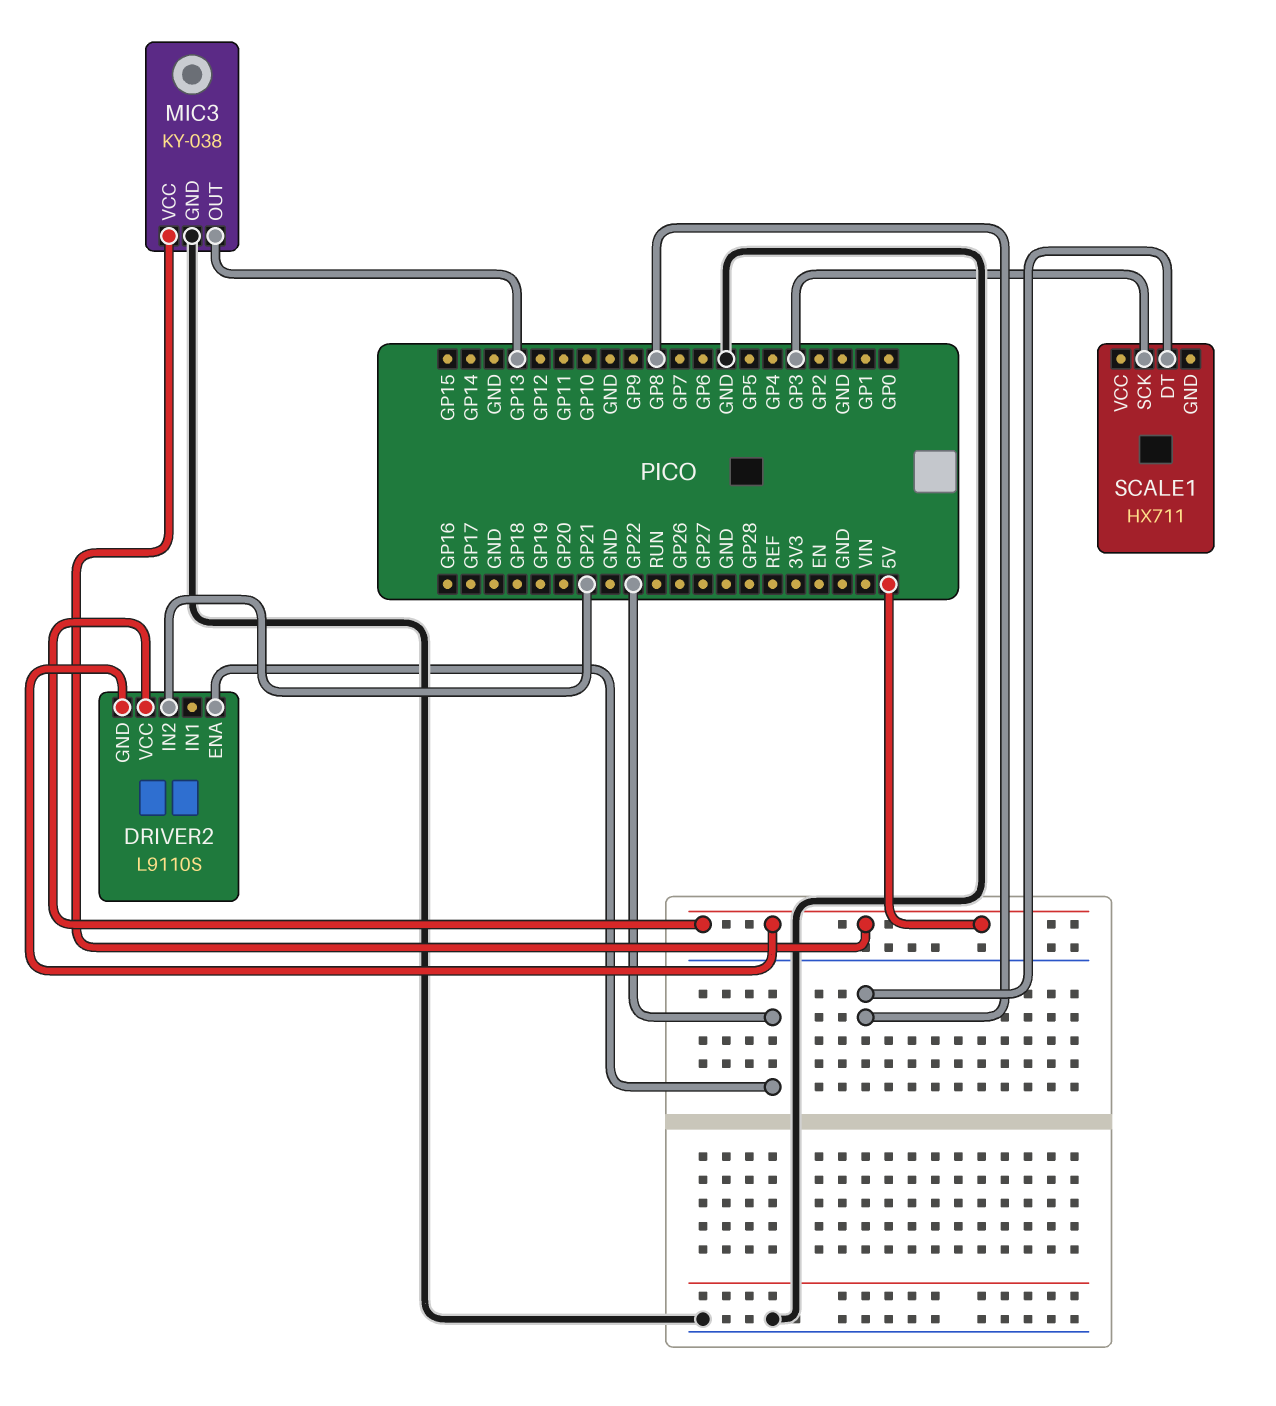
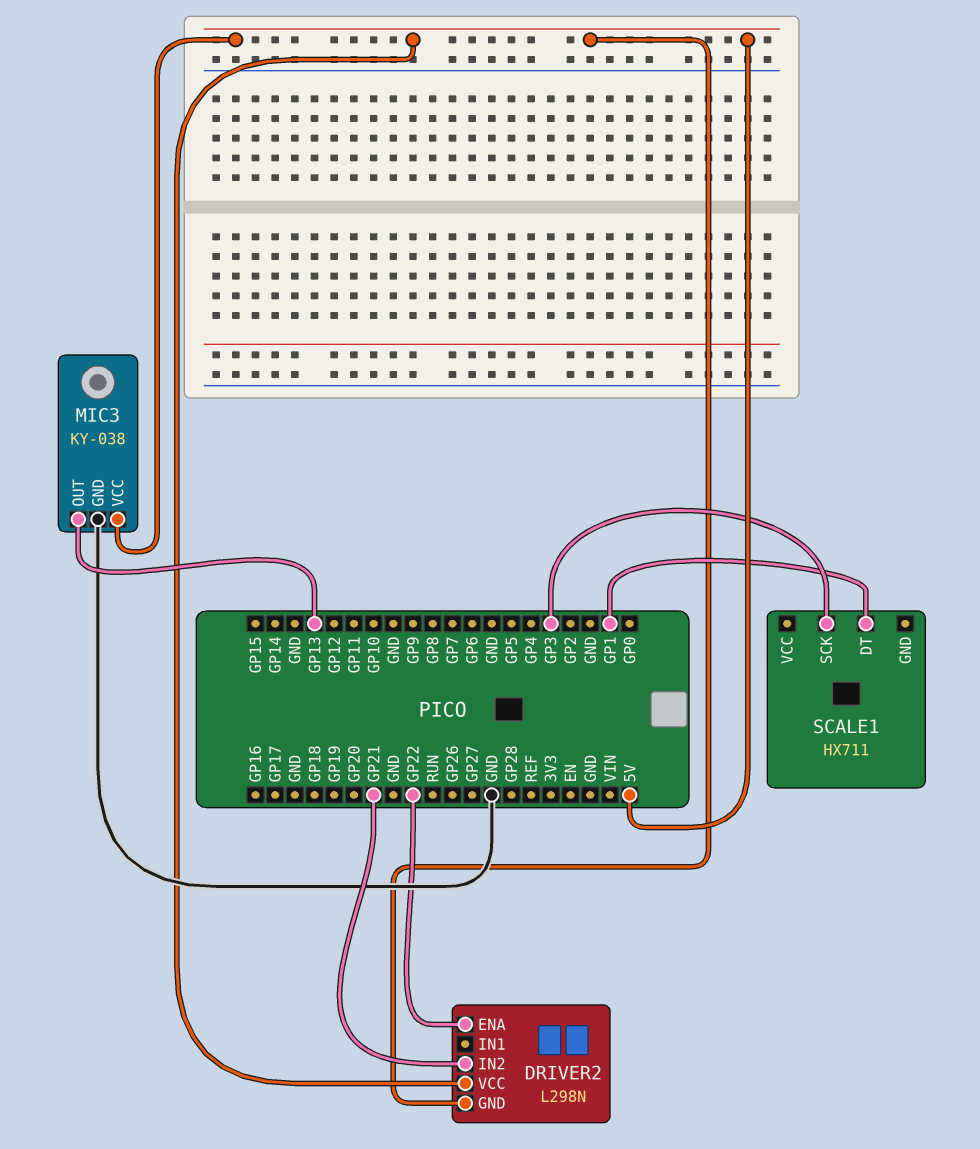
DRIVER2: L9110S -> L298N
SCALE1 pin DT: GP8 -> GP1

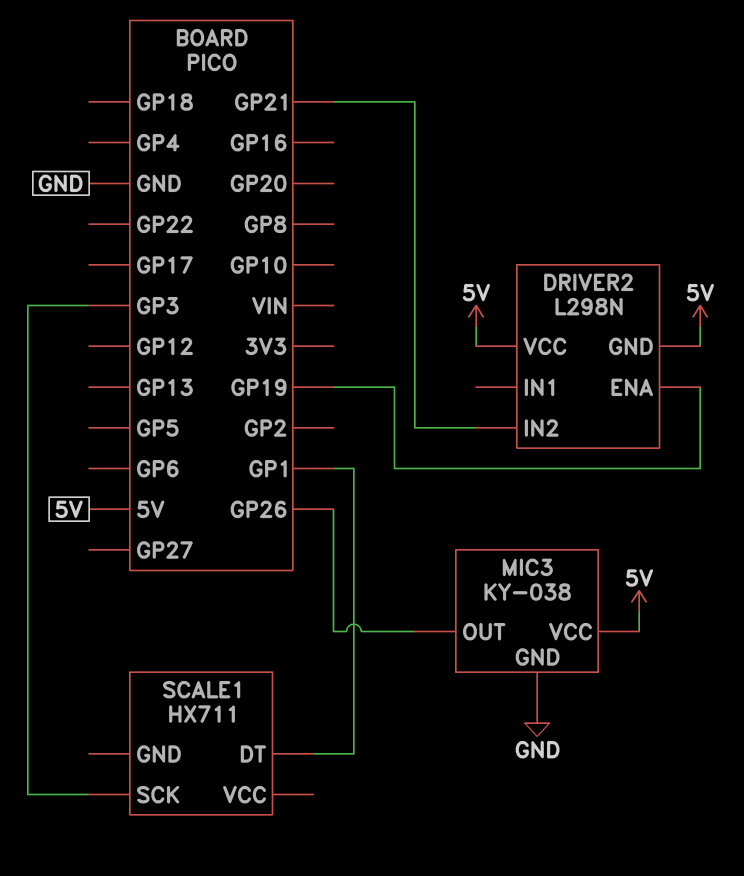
DRIVER2 pin ENA: GP22 -> GP19
MIC3 pin OUT: GP13 -> GP26

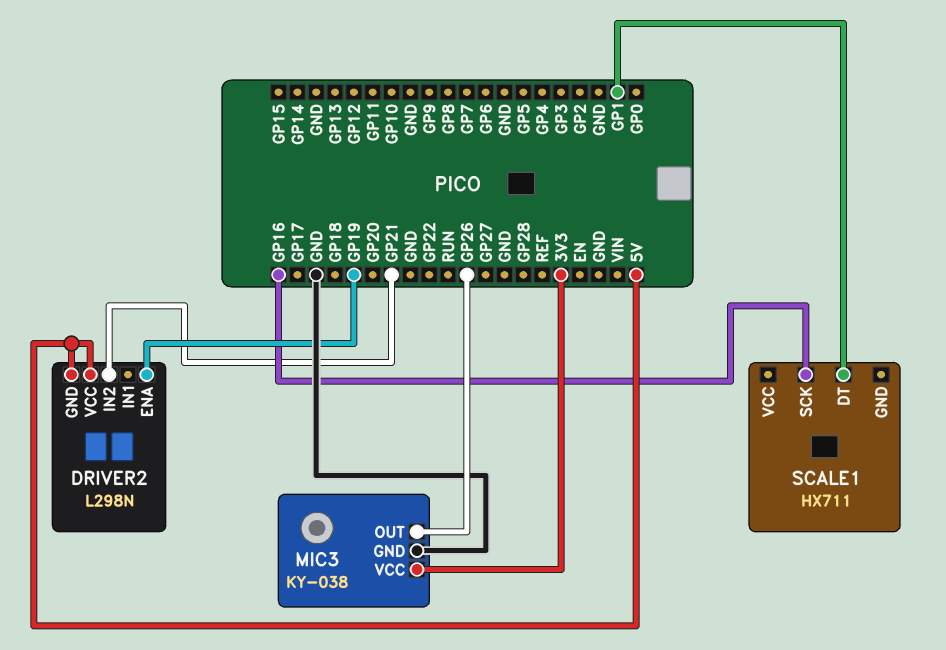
MIC3 pin VCC: 5V -> 3V3
SCALE1 pin SCK: GP3 -> GP16

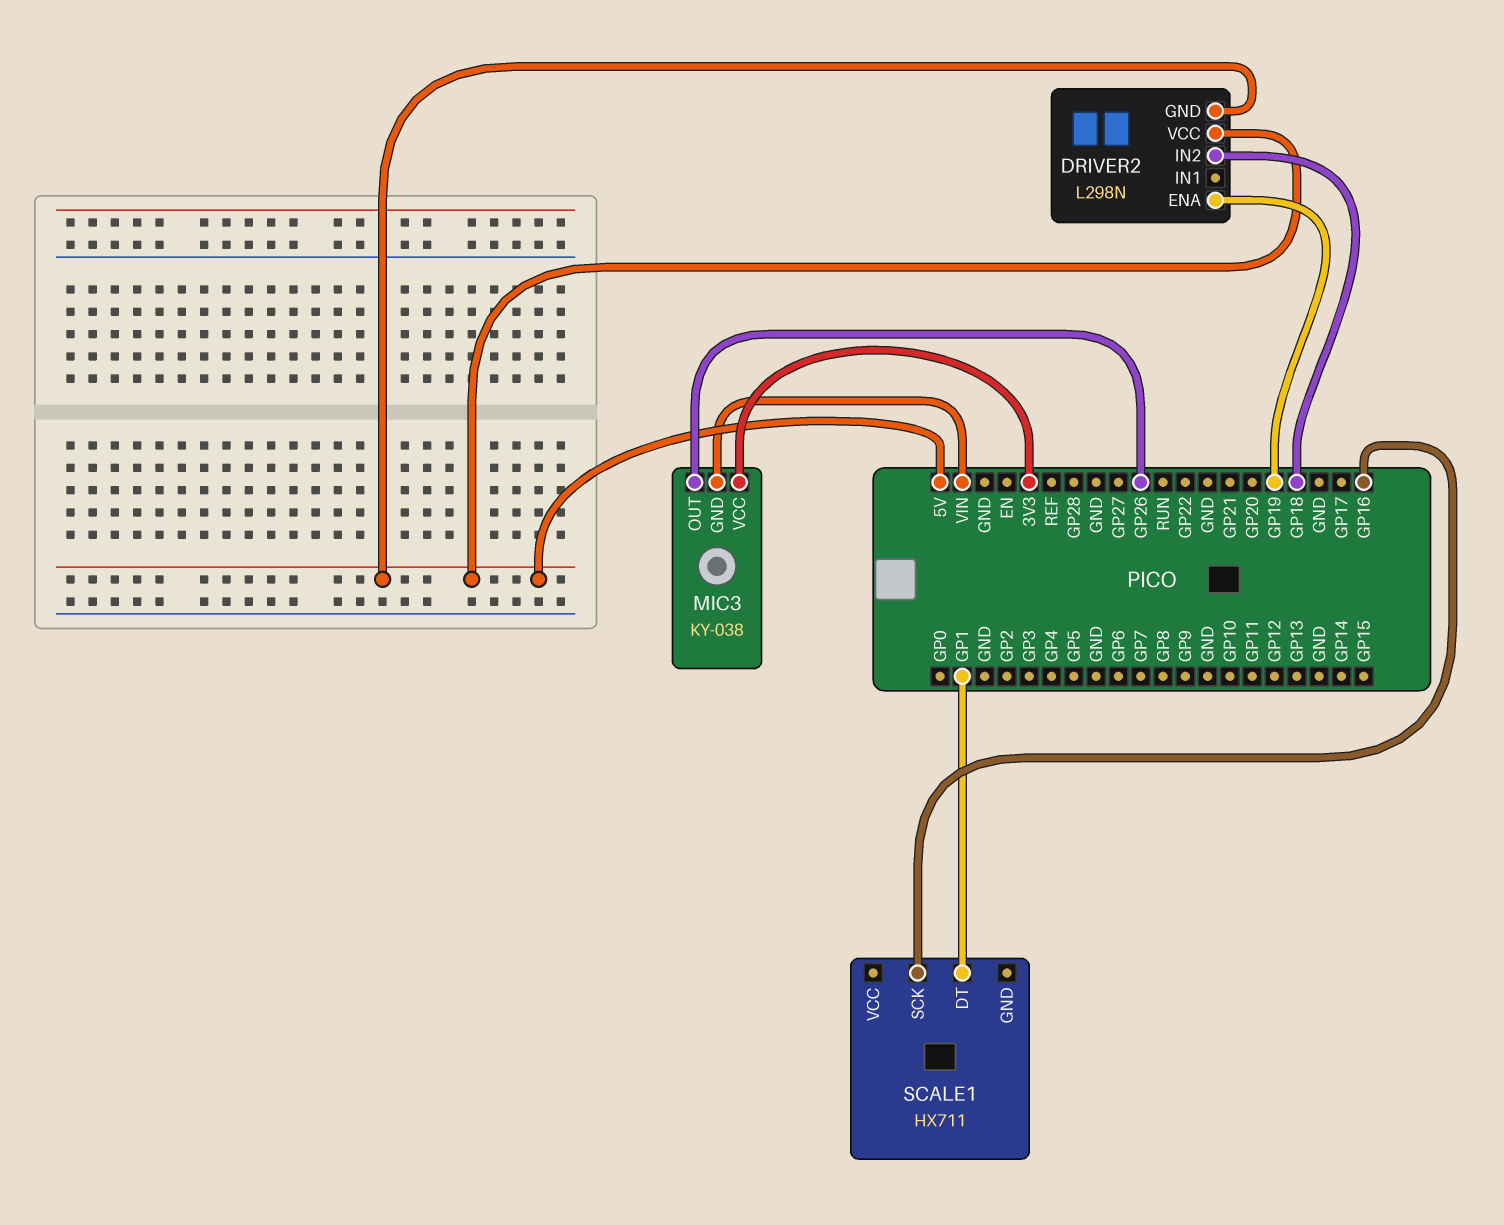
DRIVER2 pin IN2: GP21 -> GP18
MIC3 pin GND: GND -> VIN

